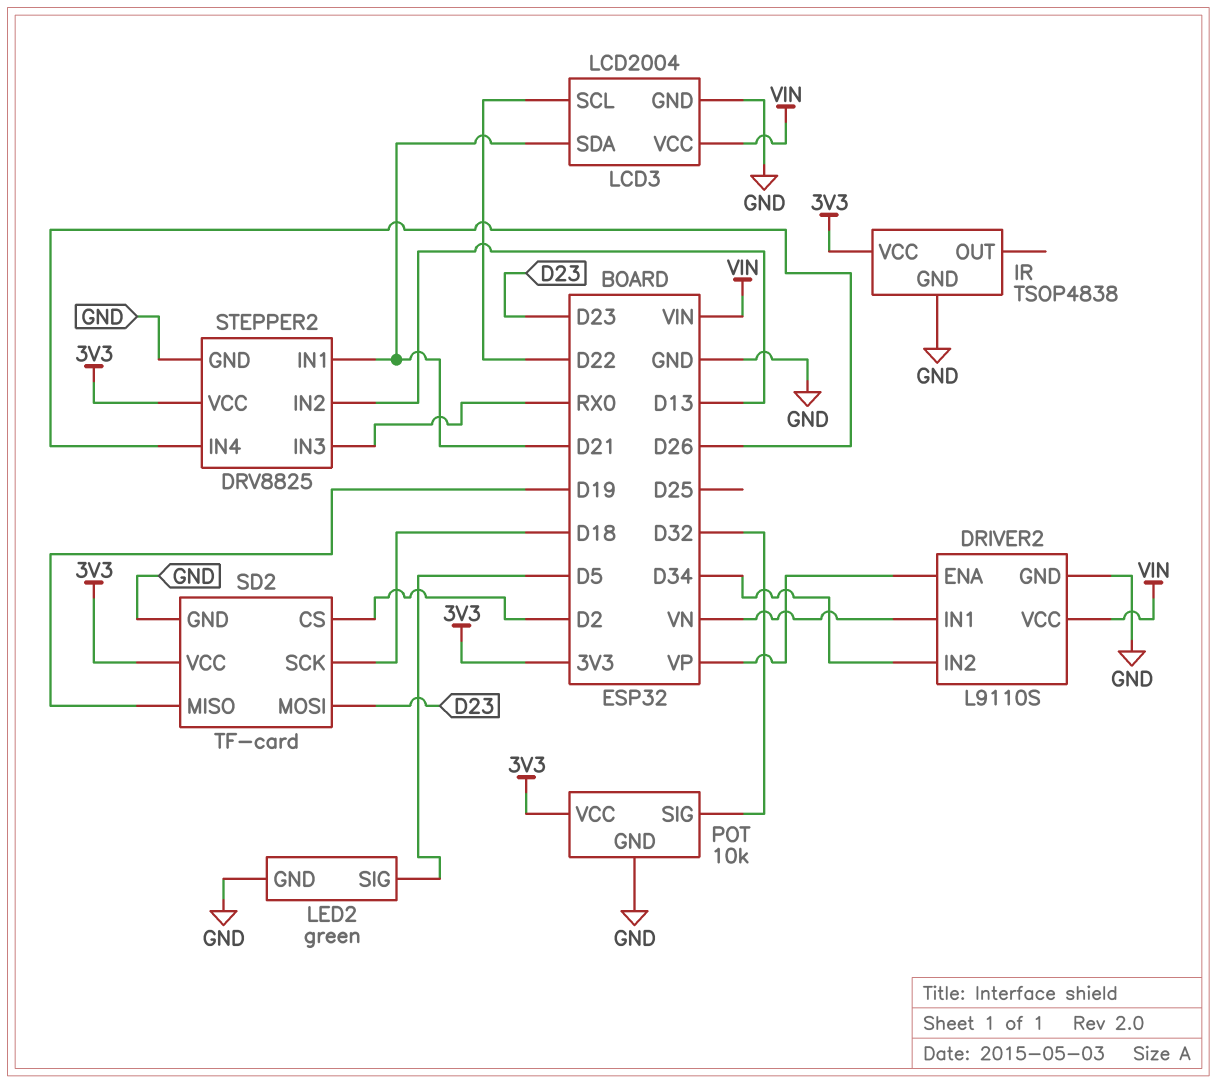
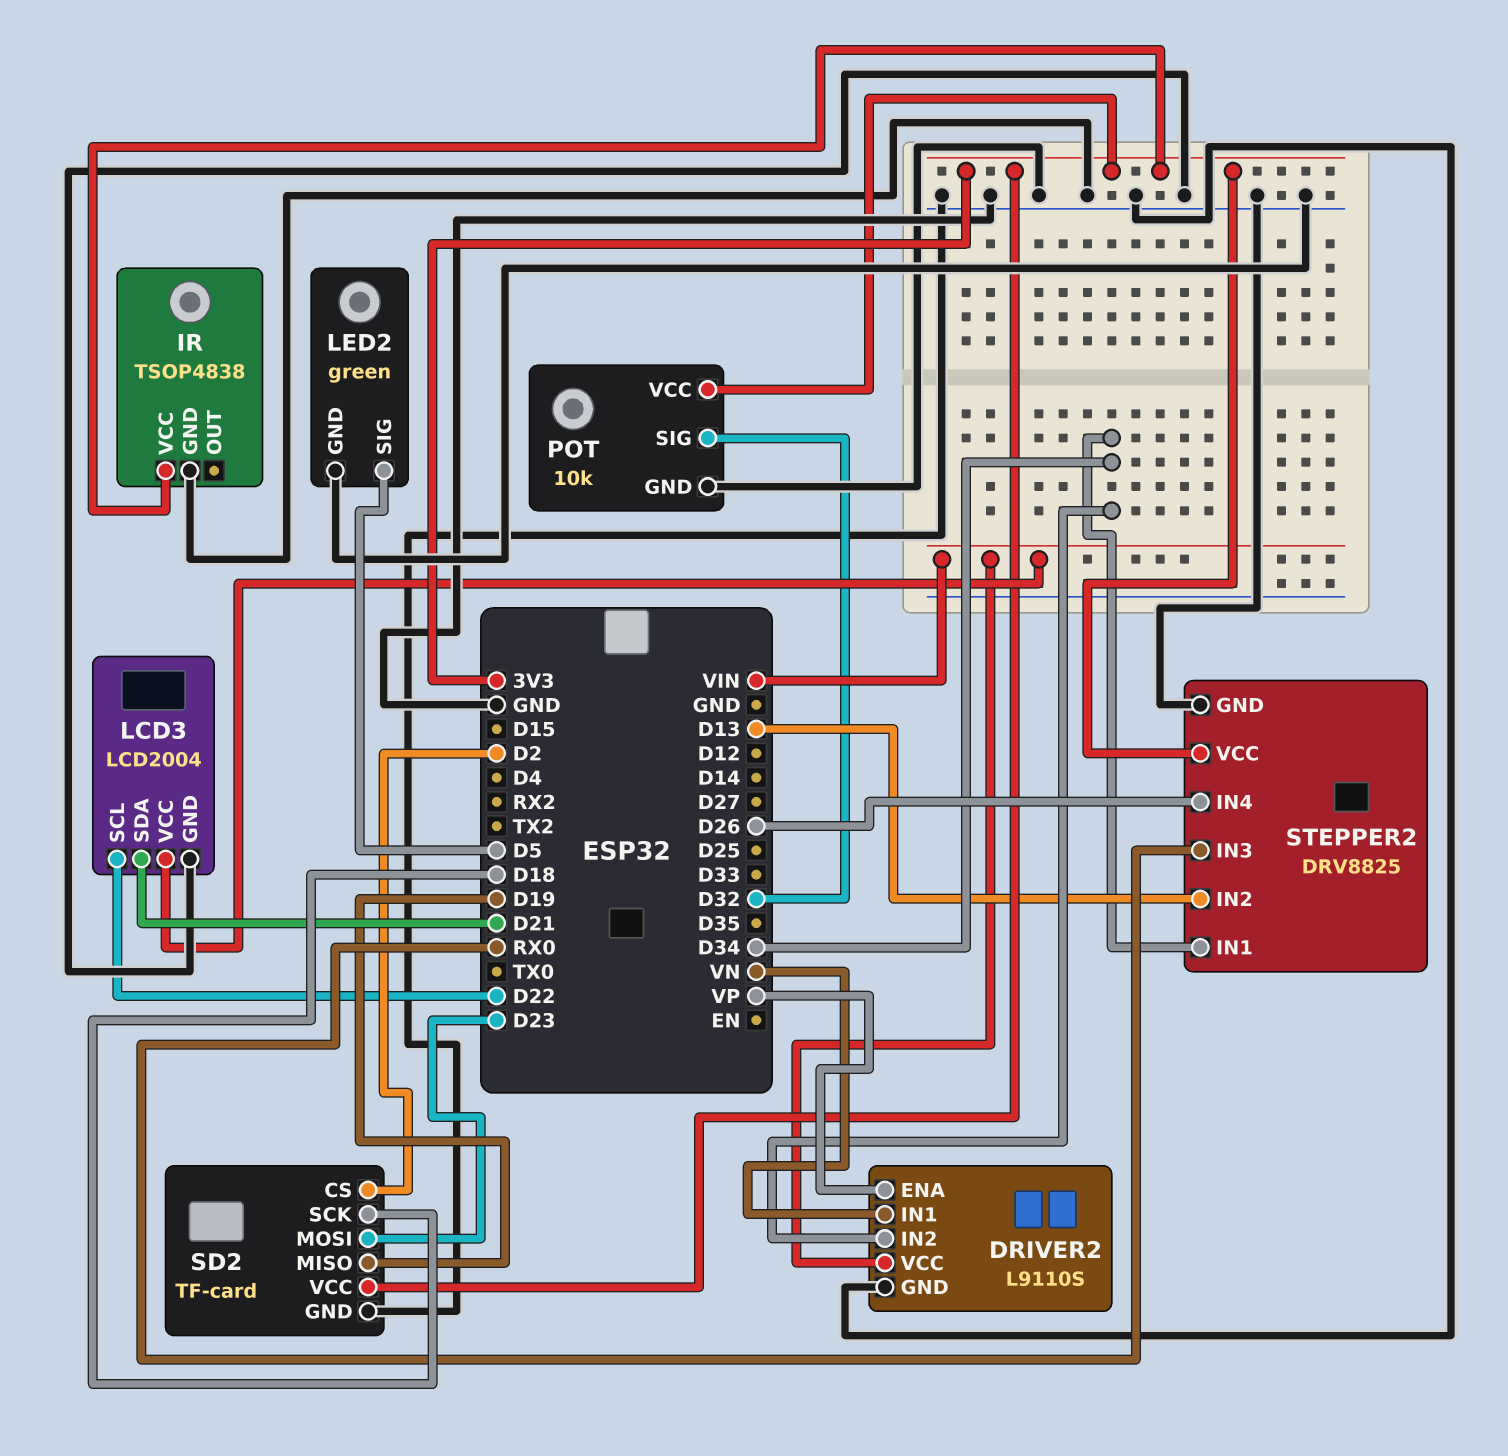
STEPPER2 pin IN1: D21 -> D34

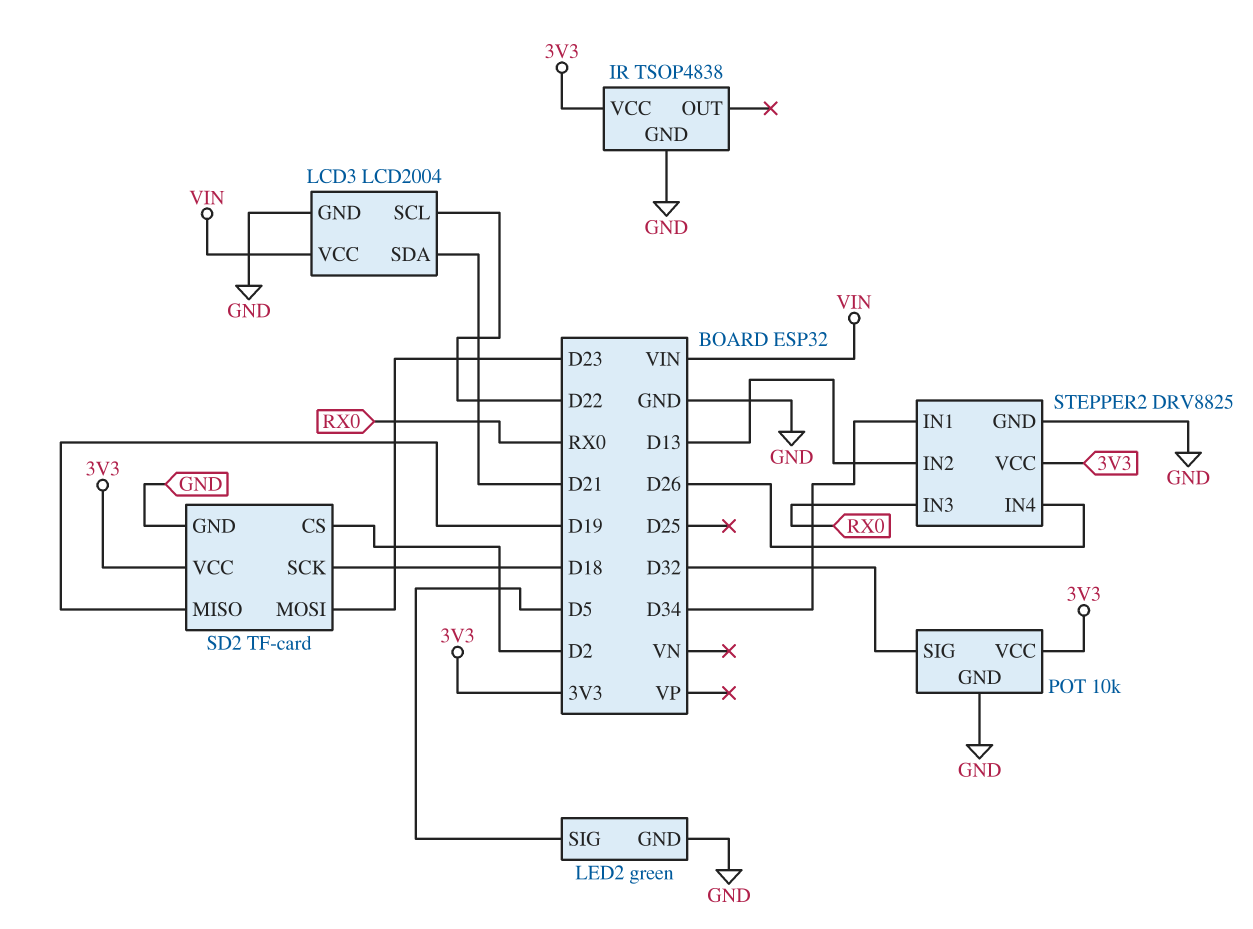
DRIVER2: L9110S -> none
DRIVER2 pin ENA: VP -> none
DRIVER2 pin GND: GND -> none
DRIVER2 pin IN1: VN -> none
DRIVER2 pin IN2: D34 -> none
DRIVER2 pin VCC: VIN -> none

